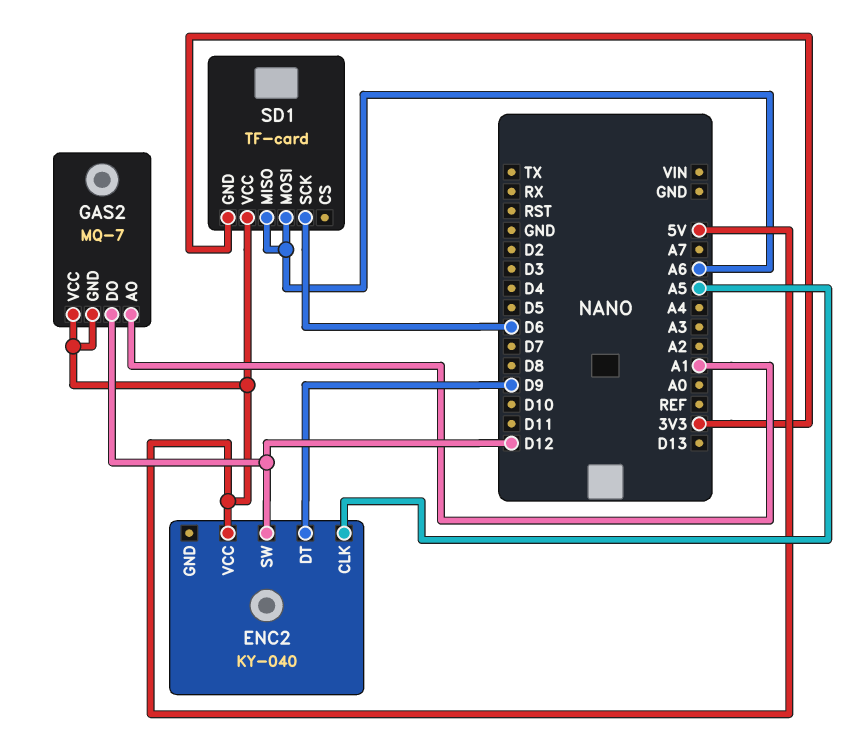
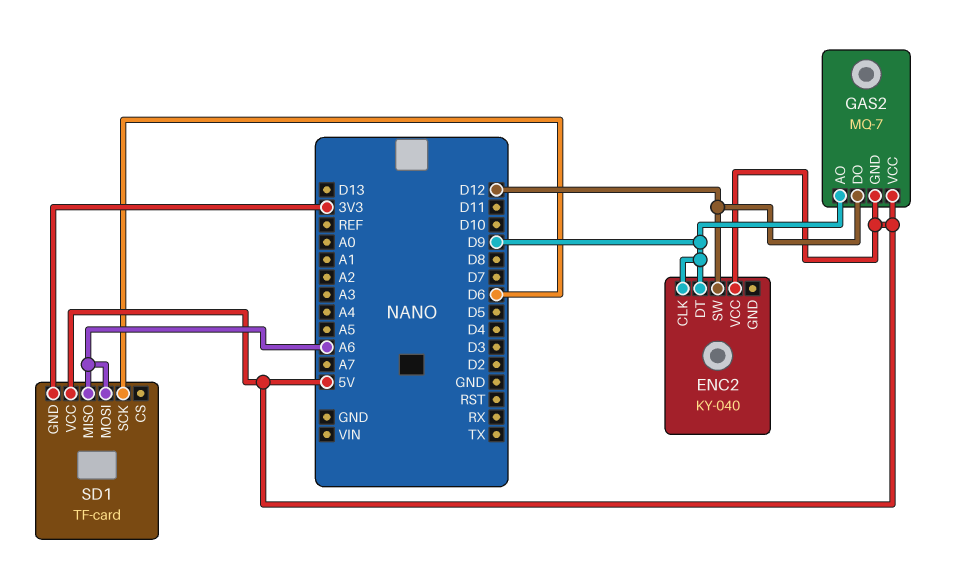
ENC2 pin CLK: A5 -> D9
GAS2 pin AO: A1 -> D9

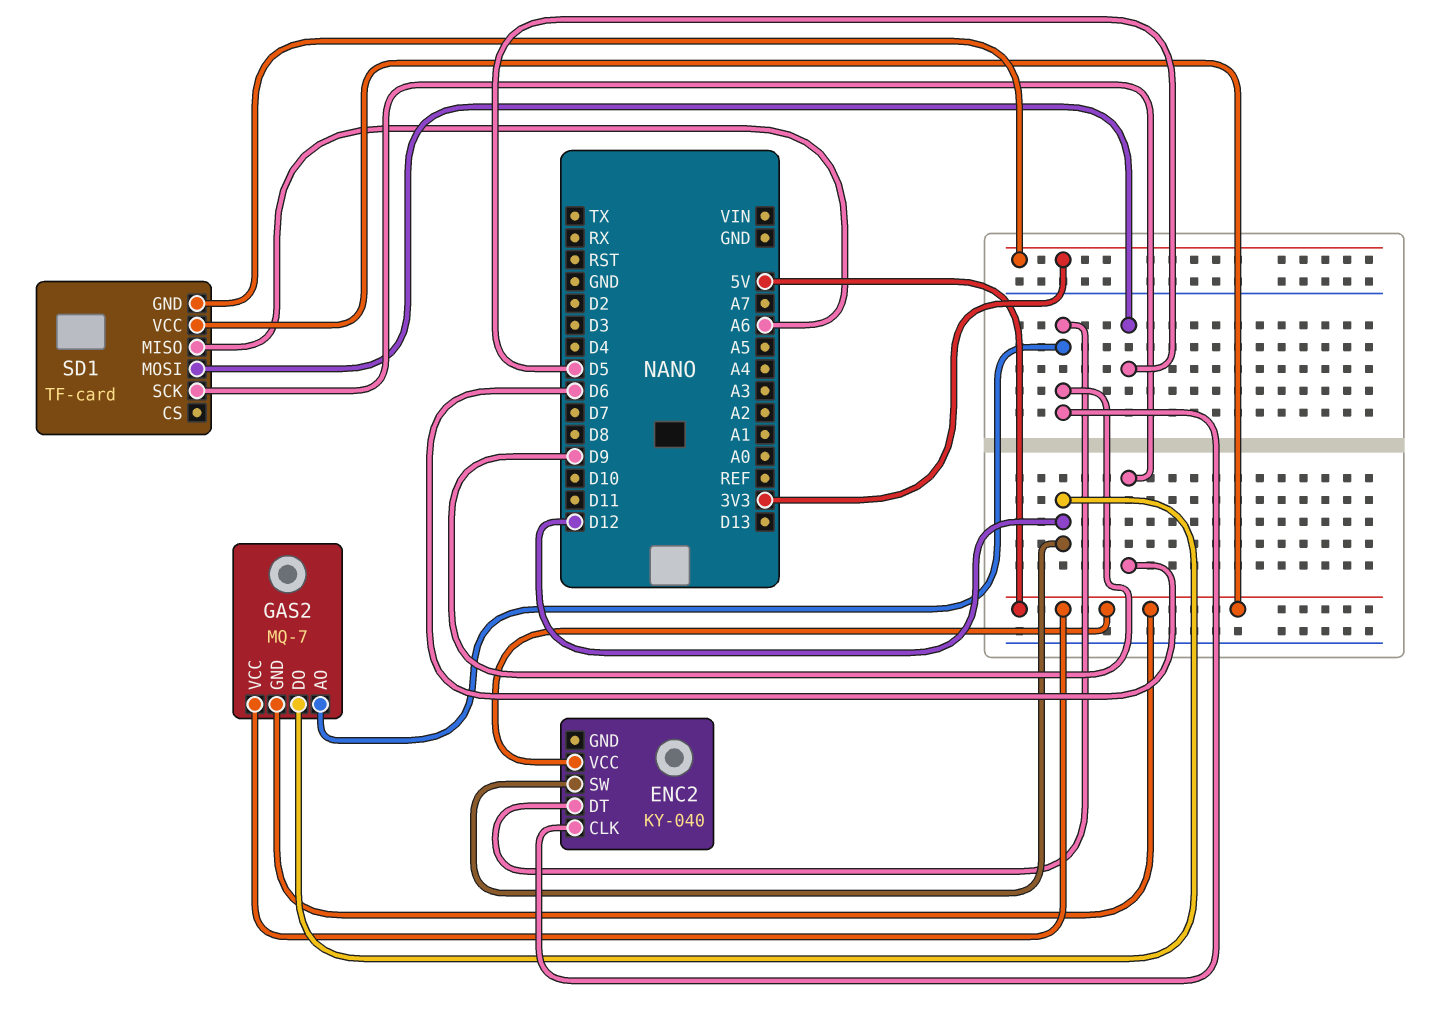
SD1 pin MOSI: A6 -> D5

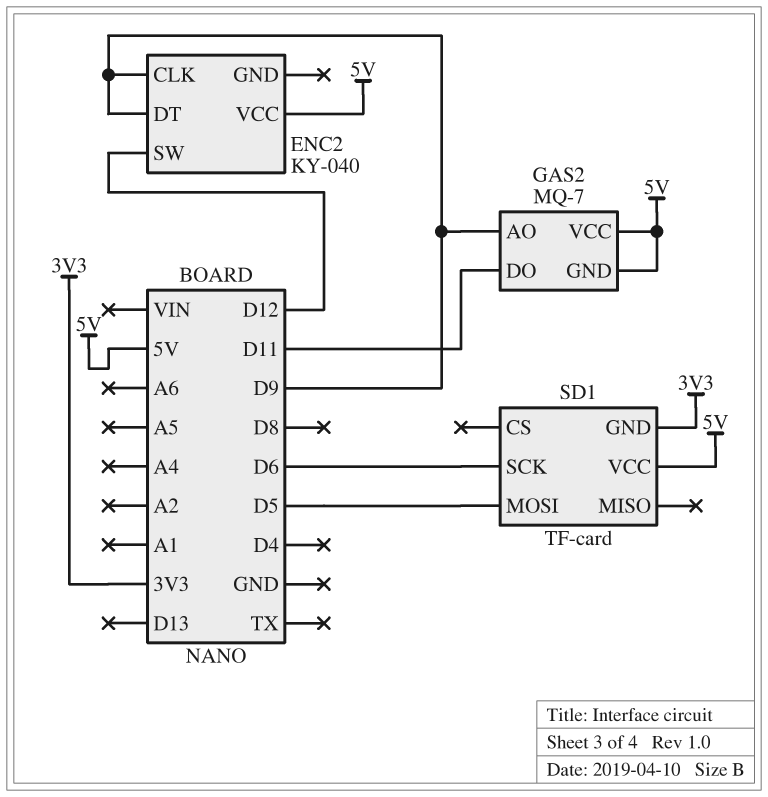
GAS2 pin DO: D12 -> D11
SD1 pin MISO: A6 -> none

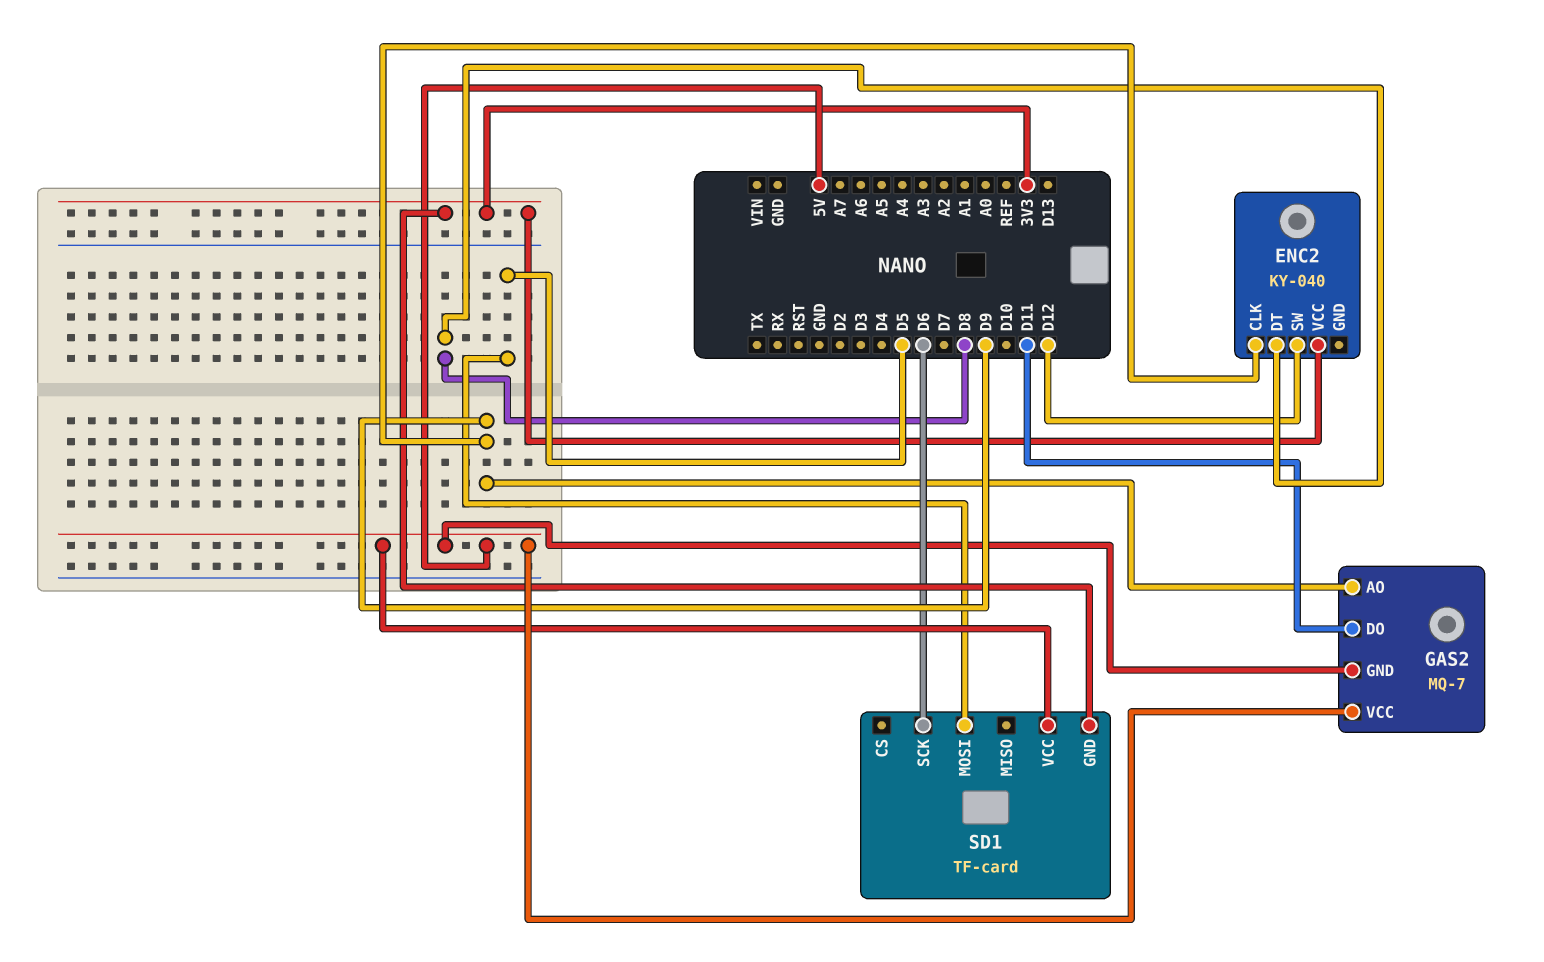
ENC2 pin DT: D9 -> D8
ENC2 pin VCC: 5V -> 3V3

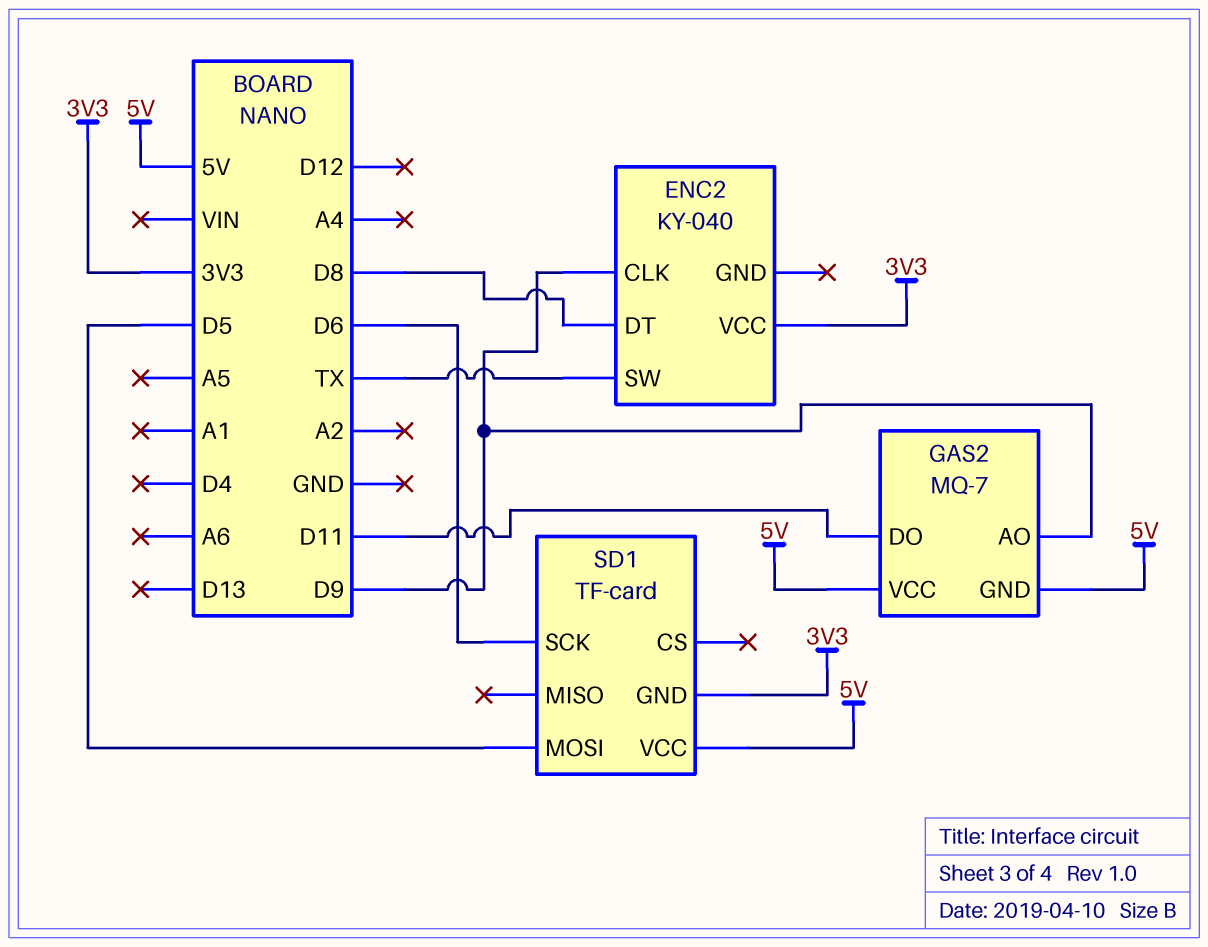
ENC2 pin SW: D12 -> TX

